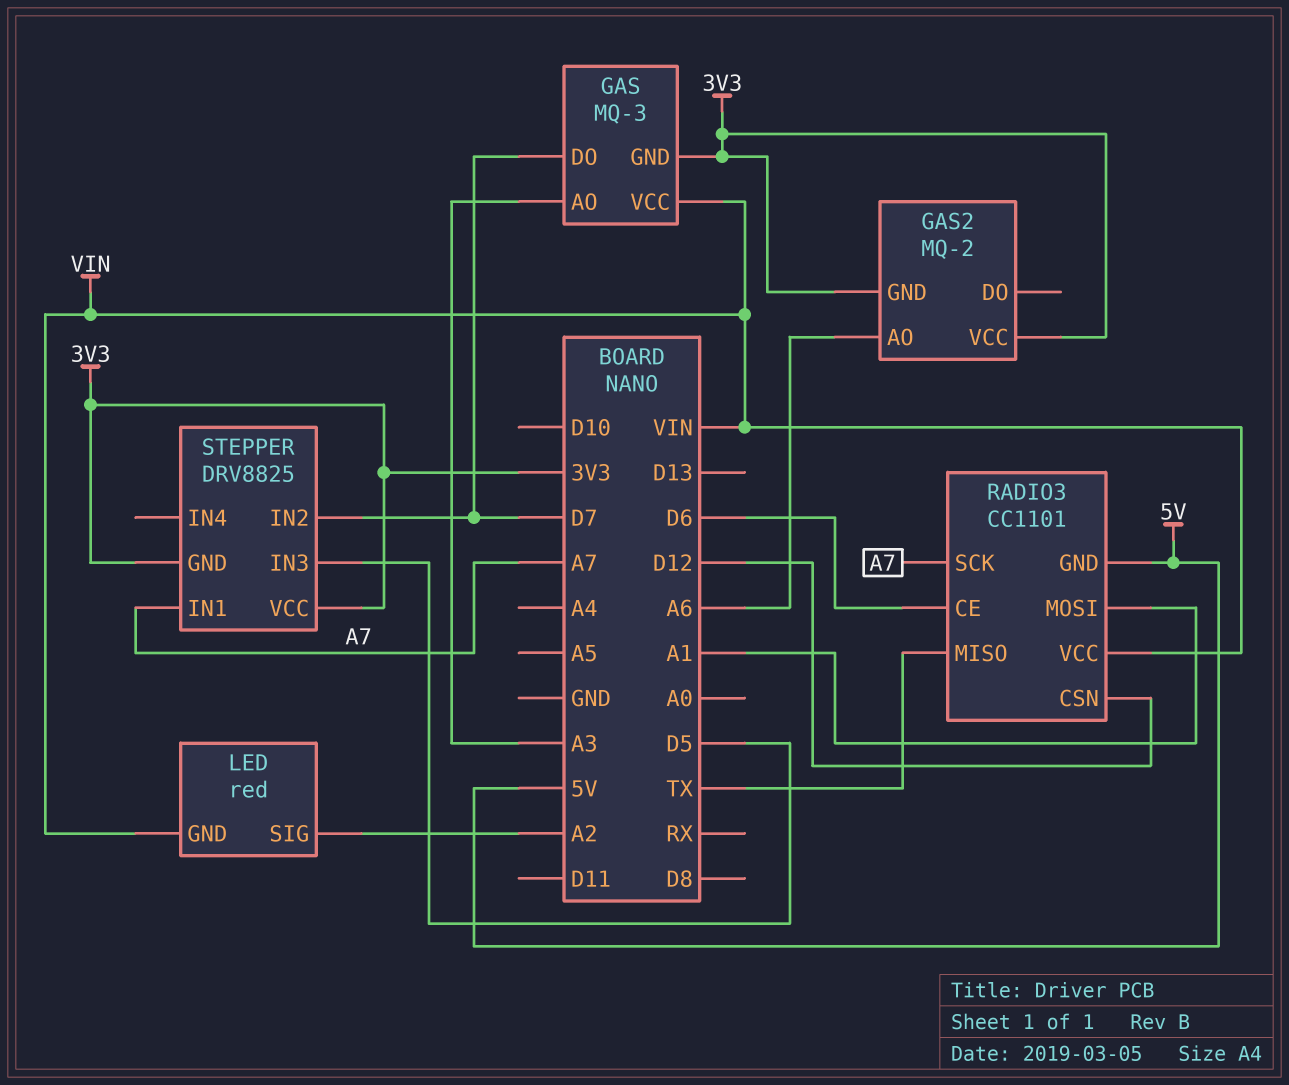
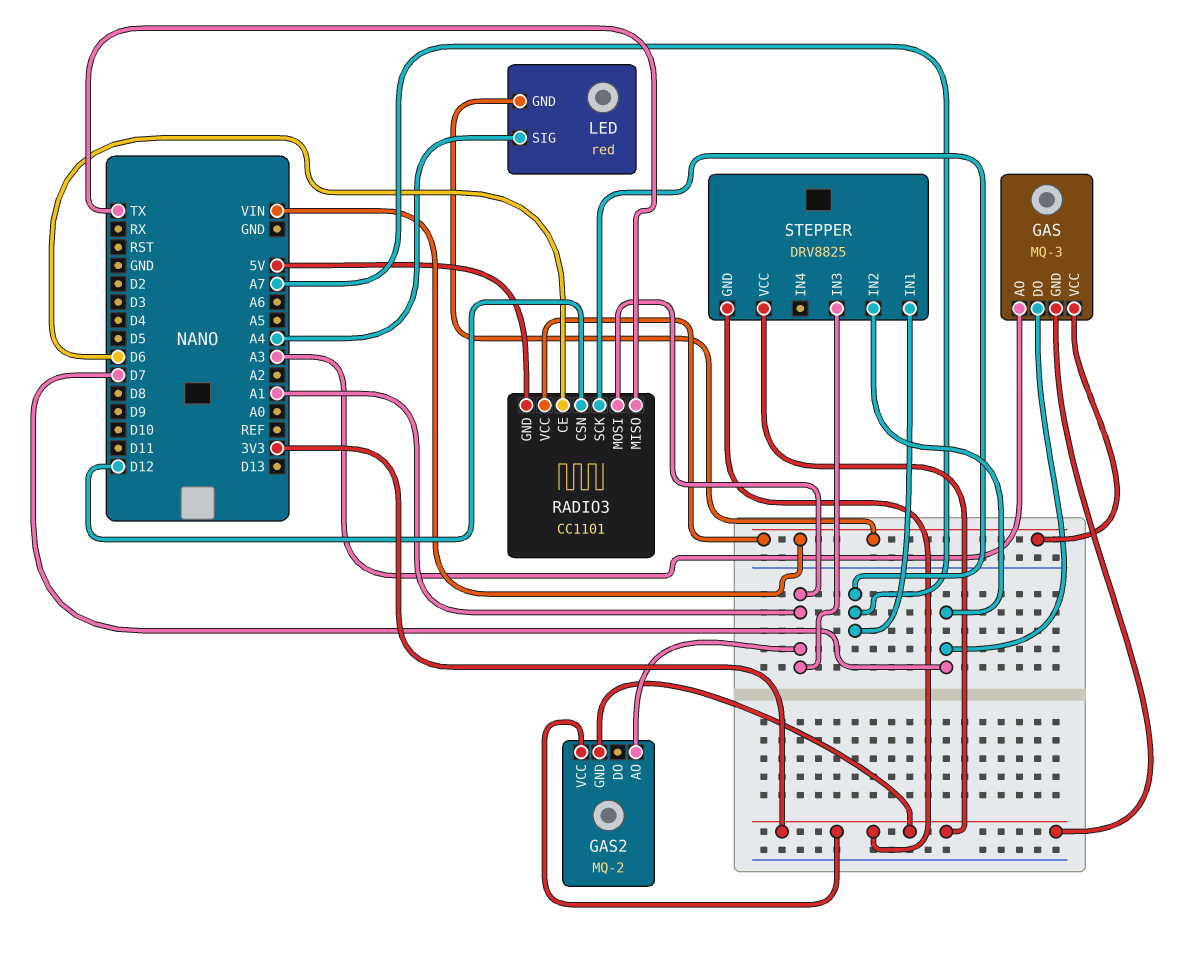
GAS2 pin AO: A6 -> A1
LED pin SIG: A2 -> A4
STEPPER pin IN3: D5 -> A1

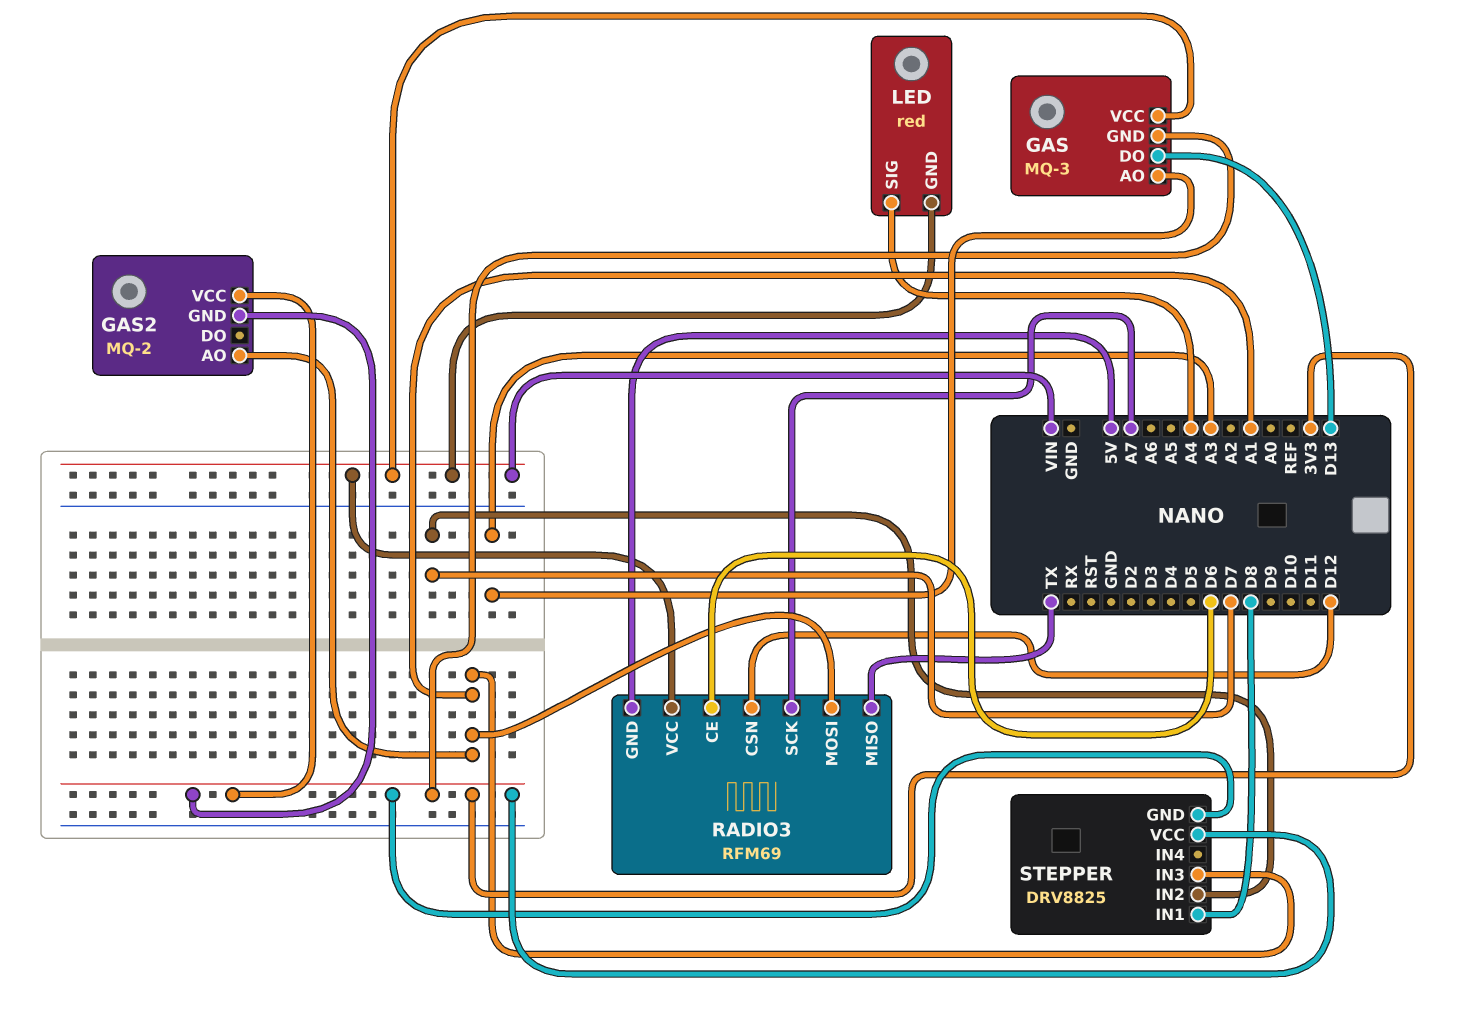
GAS pin DO: D7 -> D13
RADIO3: CC1101 -> RFM69
STEPPER pin IN1: A7 -> D8

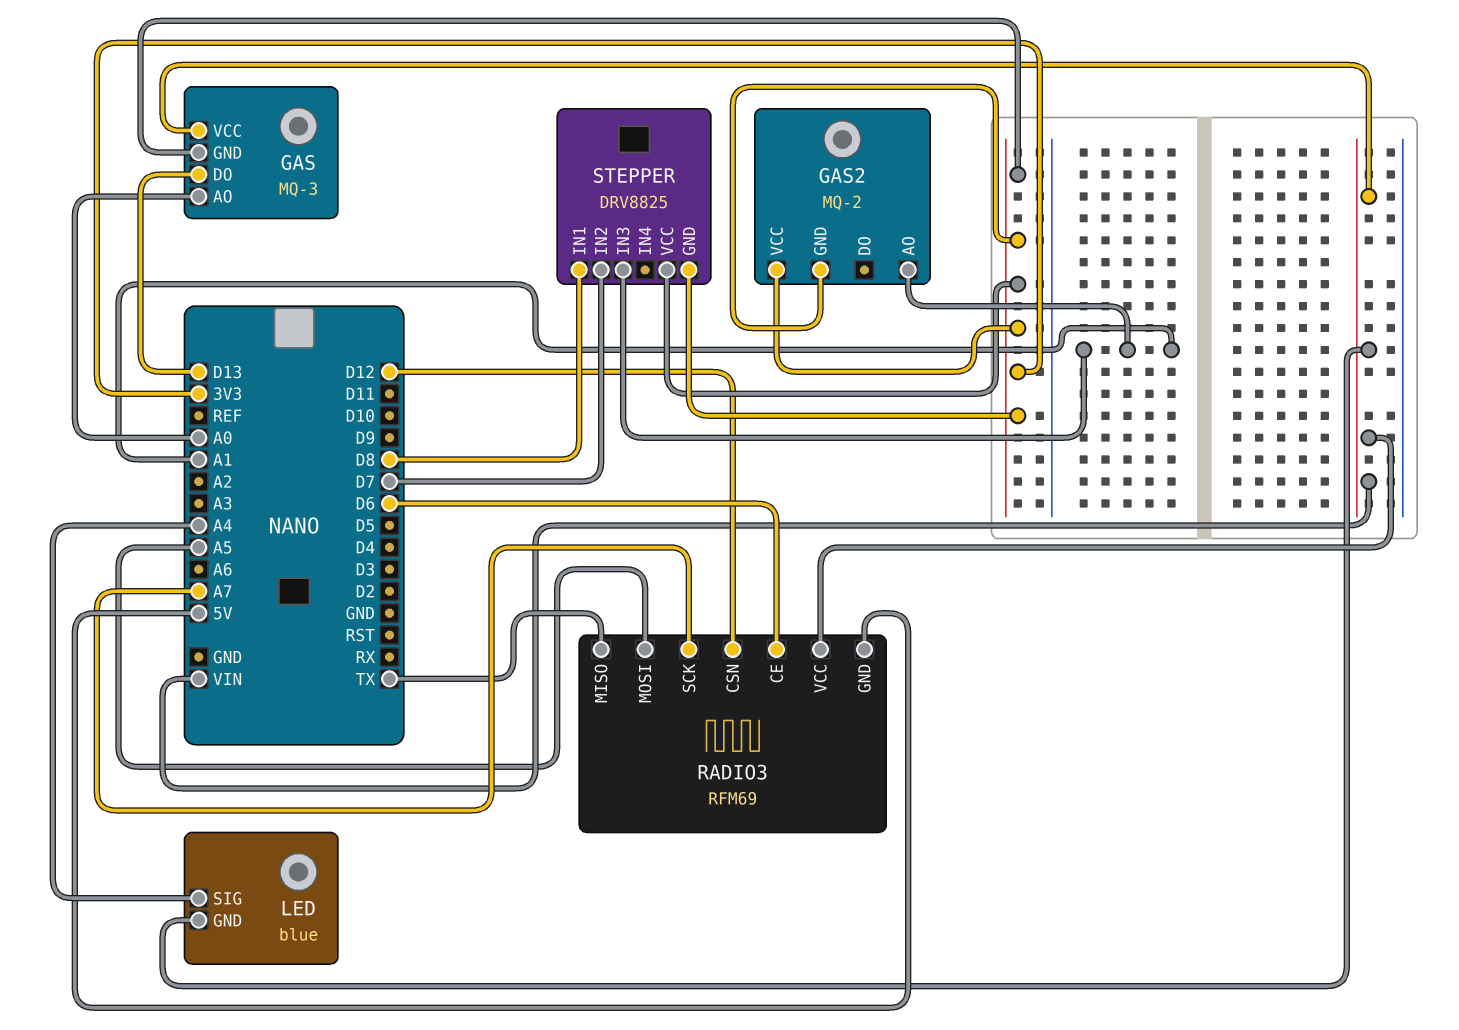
GAS pin AO: A3 -> A0
LED: red -> blue
RADIO3 pin MOSI: A1 -> A5

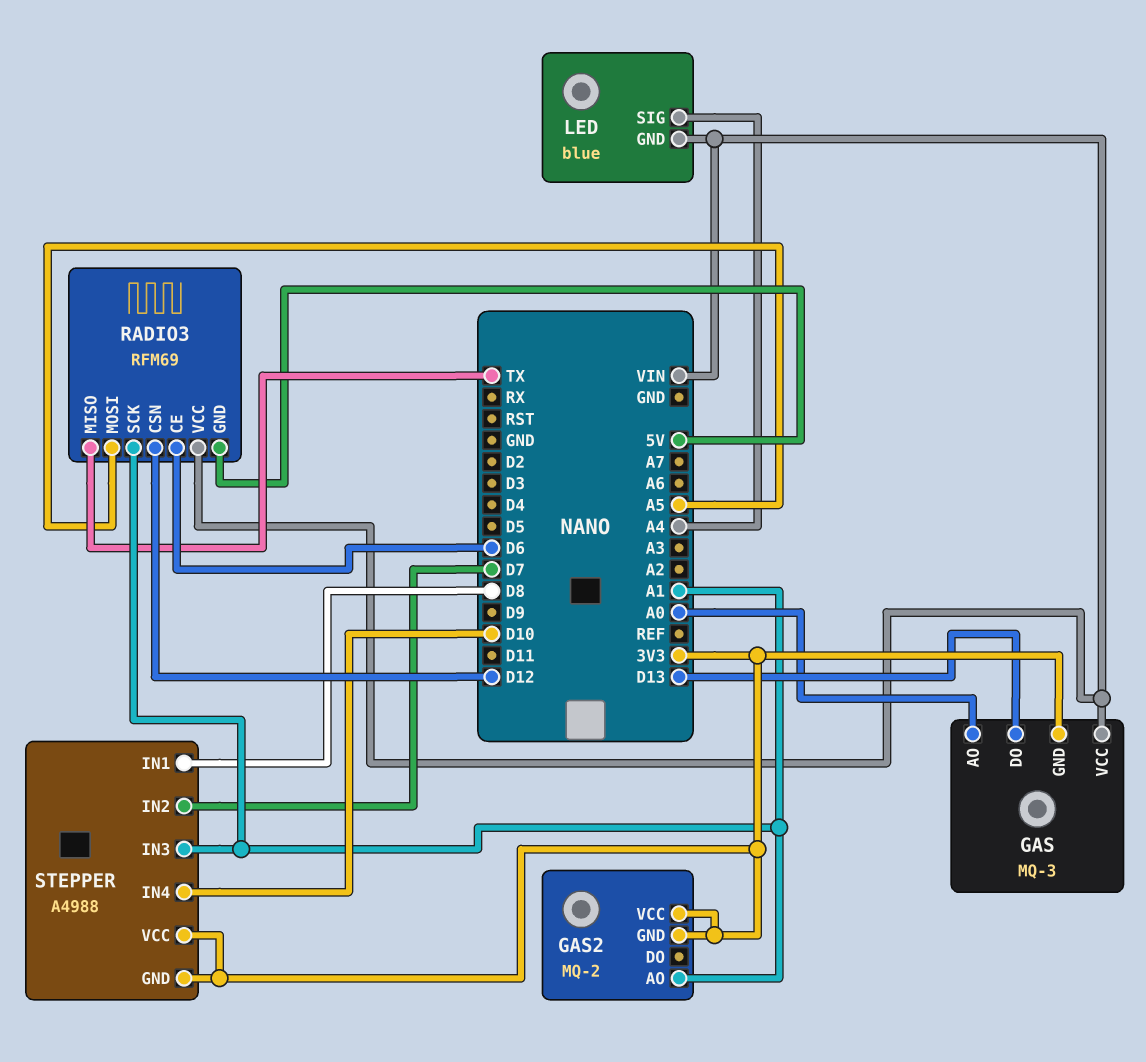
RADIO3 pin SCK: A7 -> A1
STEPPER: DRV8825 -> A4988
STEPPER pin IN4: none -> D10

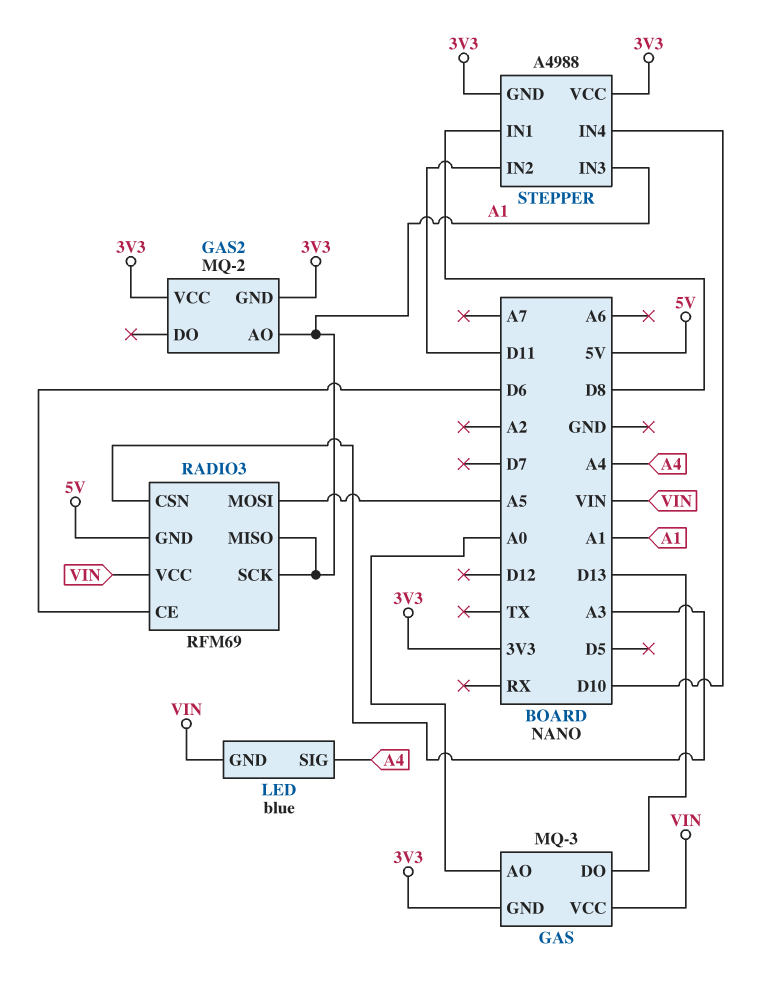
RADIO3 pin CSN: D12 -> A3
RADIO3 pin MISO: TX -> A1
STEPPER pin IN2: D7 -> D11

